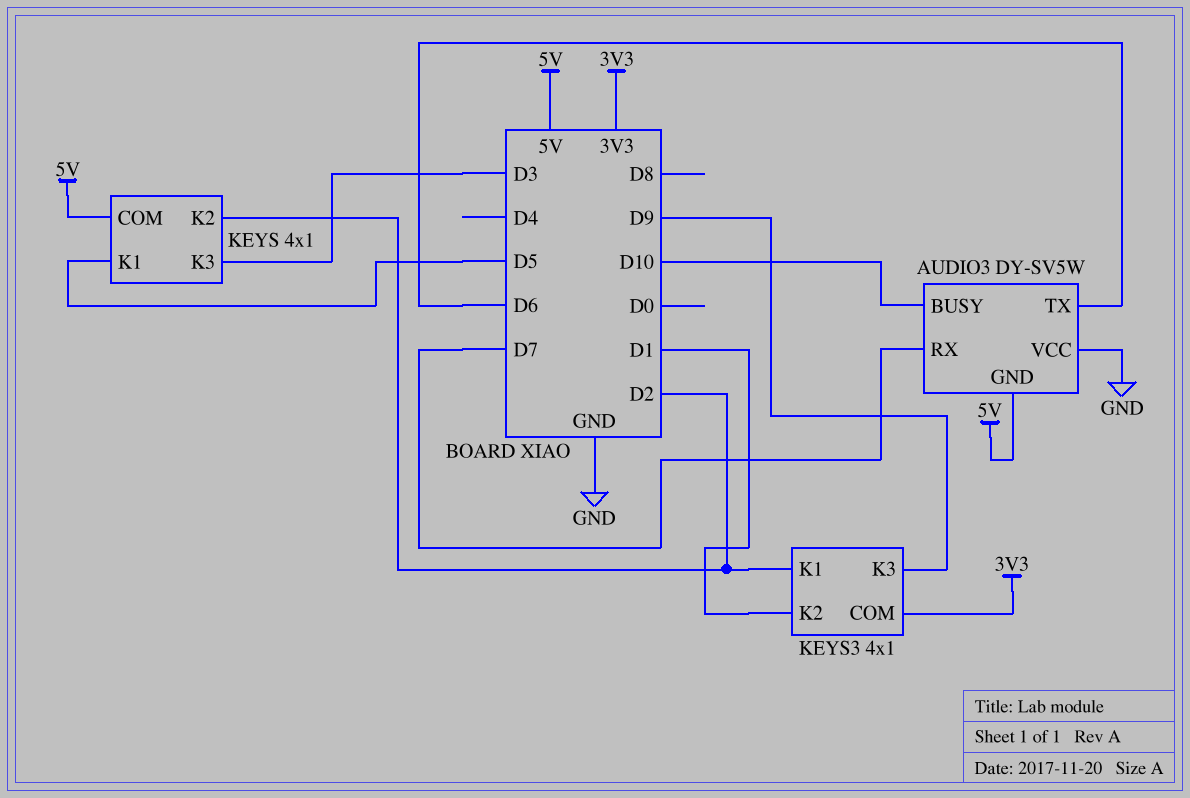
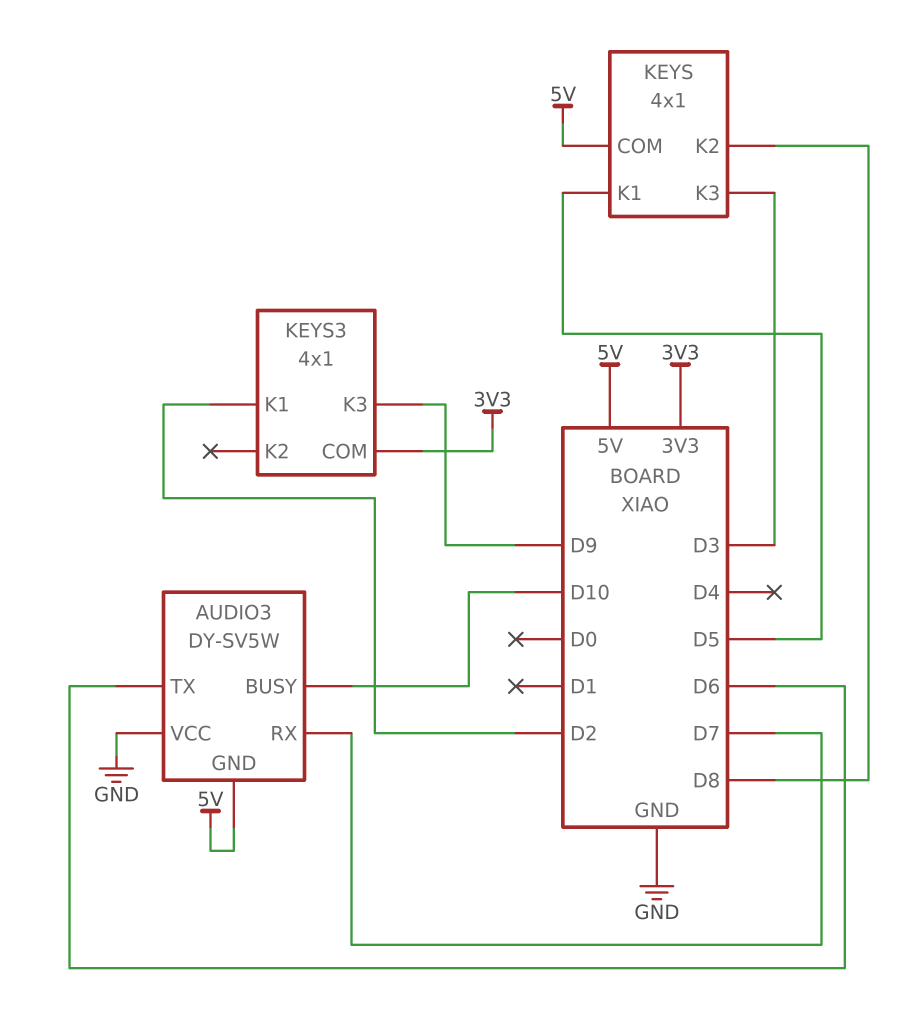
KEYS pin K2: D2 -> D8
KEYS3 pin K2: D1 -> none

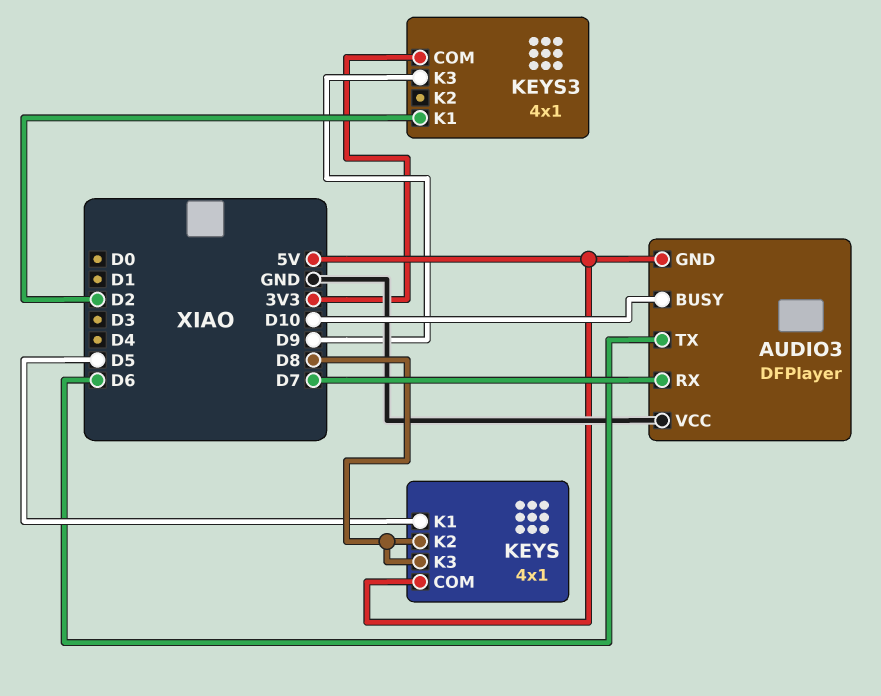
AUDIO3: DY-SV5W -> DFPlayer
KEYS pin K3: D3 -> D8

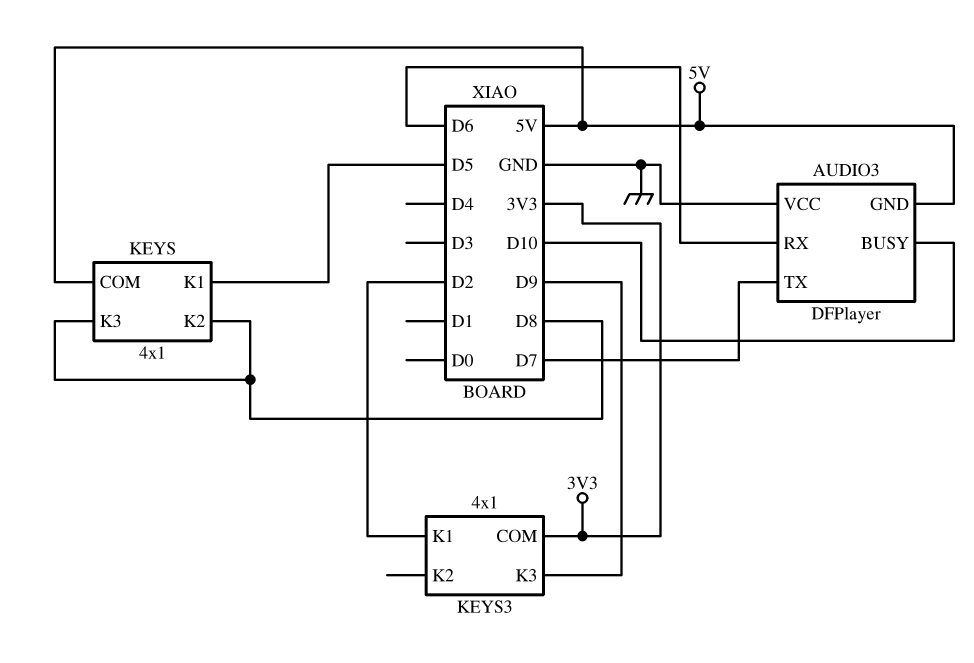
AUDIO3 pin RX: D7 -> D6
AUDIO3 pin TX: D6 -> D7

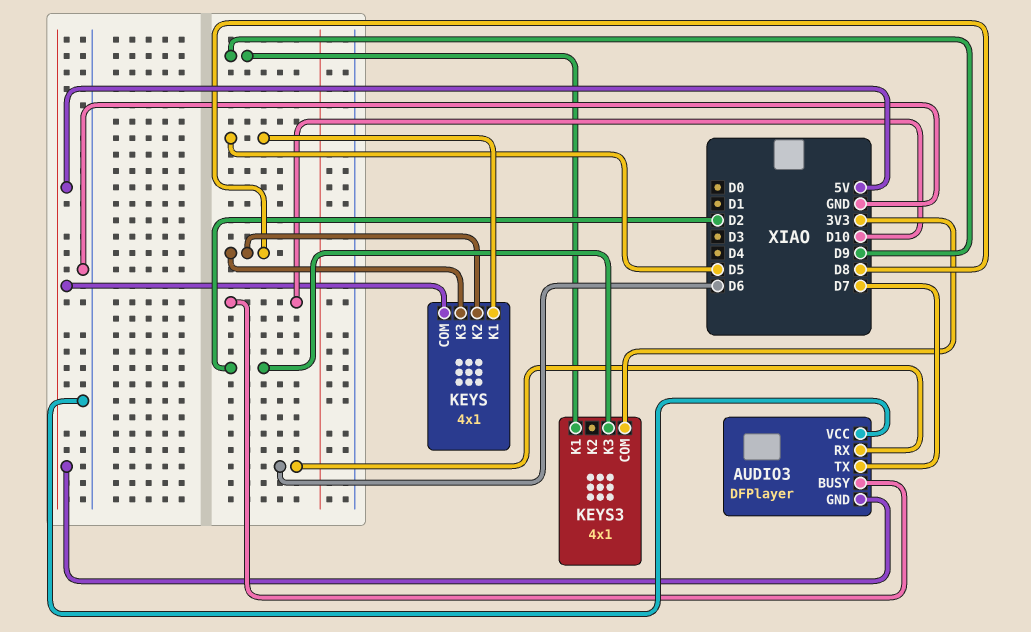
KEYS3 pin K1: D2 -> D9
KEYS3 pin K3: D9 -> D2

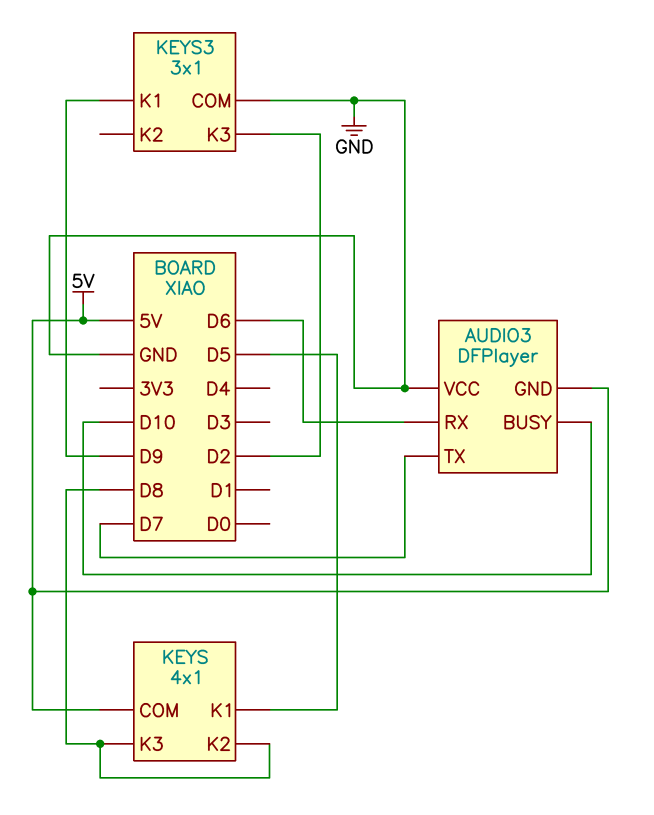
KEYS3: 4x1 -> 3x1
KEYS3 pin COM: 3V3 -> GND

